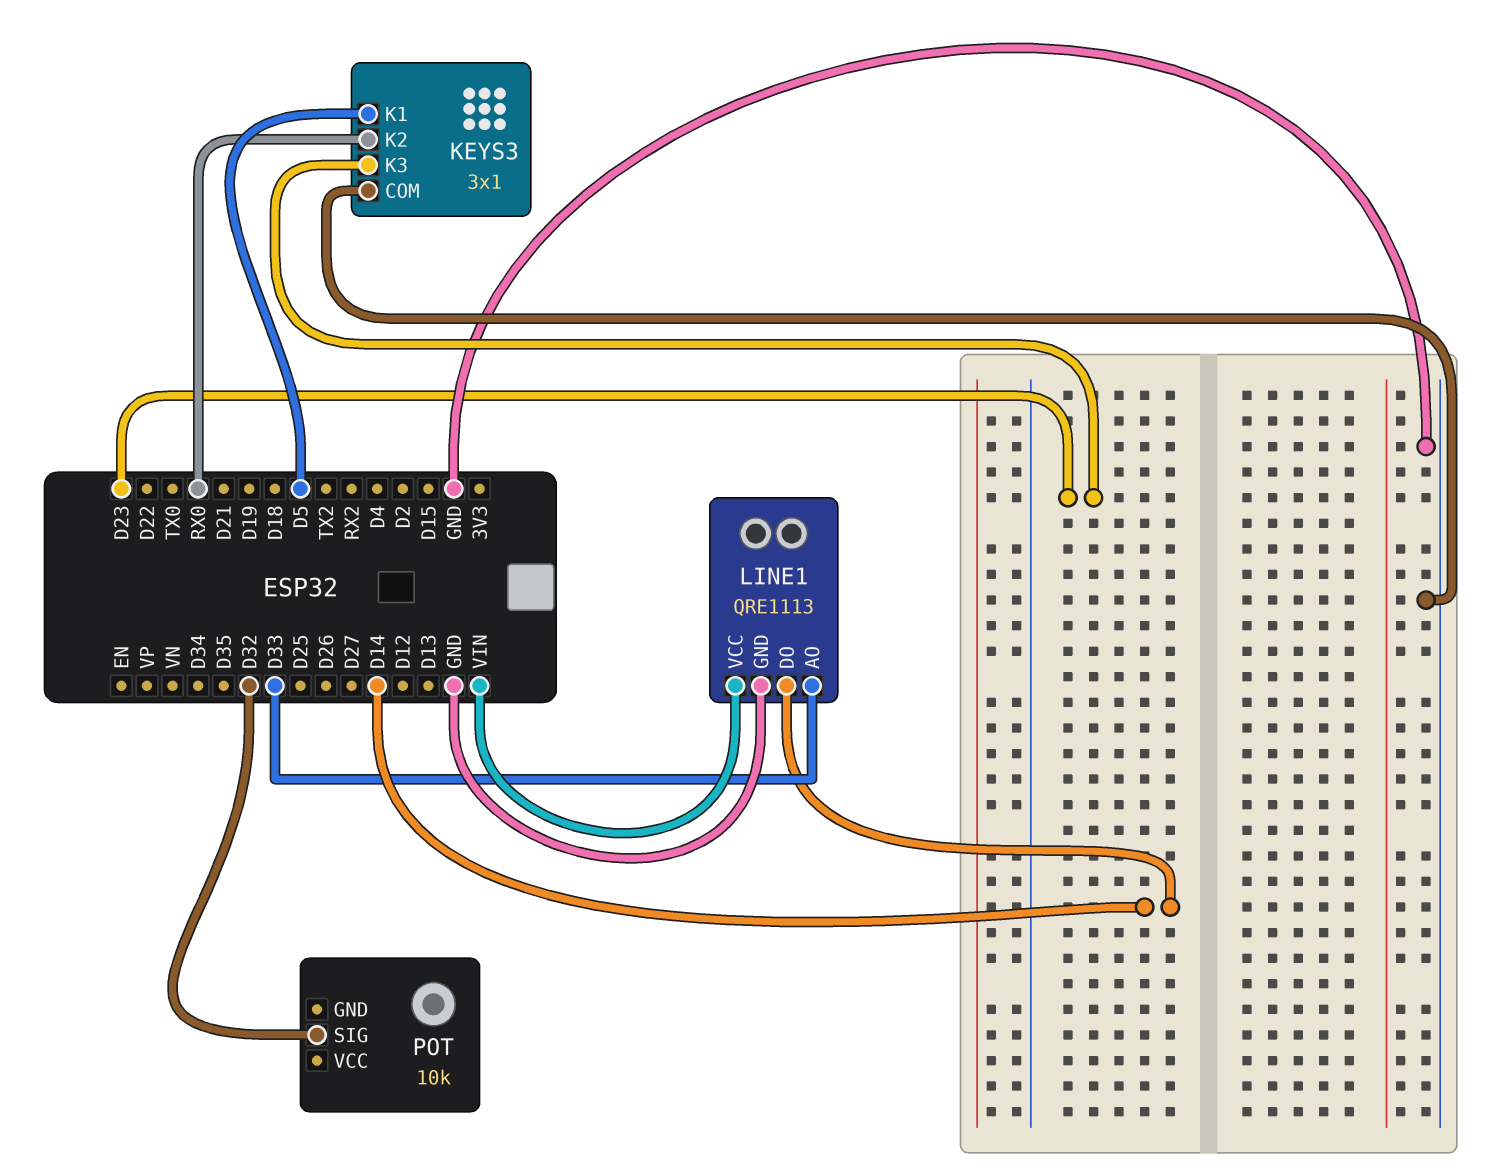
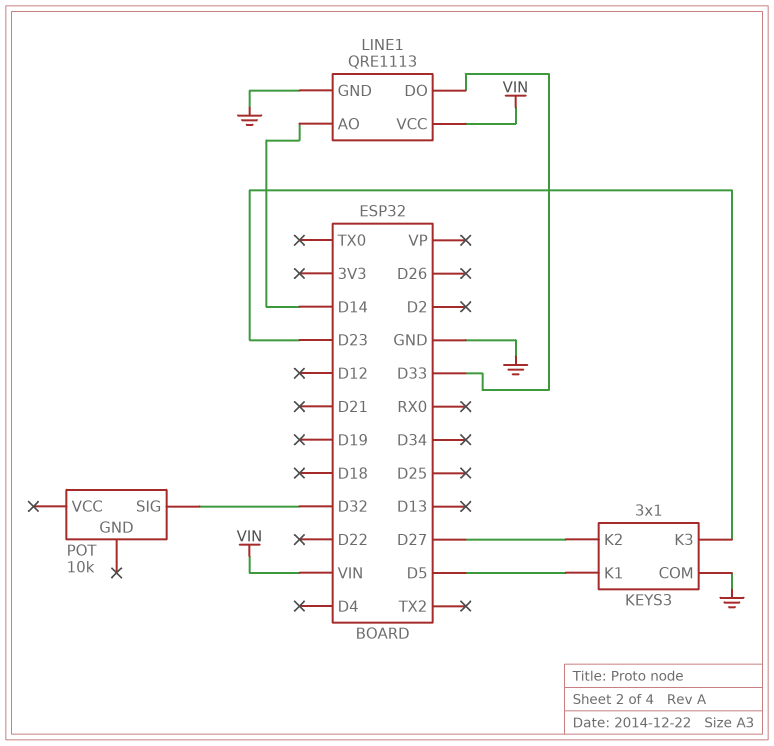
KEYS3 pin K2: RX0 -> D27
LINE1 pin AO: D33 -> D14
LINE1 pin DO: D14 -> D33

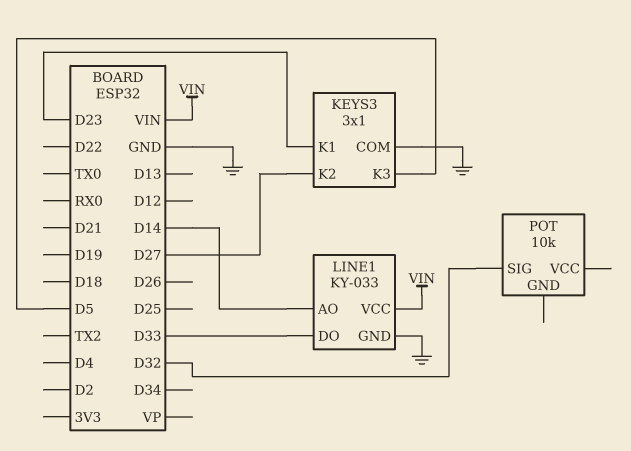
KEYS3 pin K1: D5 -> D23
KEYS3 pin K3: D23 -> D5
LINE1: QRE1113 -> KY-033

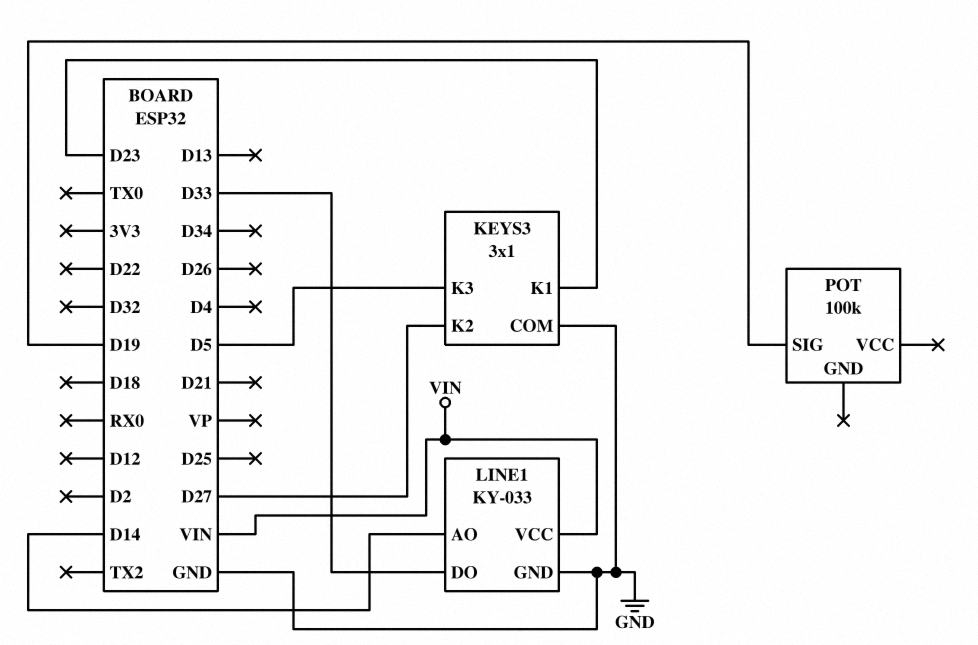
POT: 10k -> 100k
POT pin SIG: D32 -> D19

